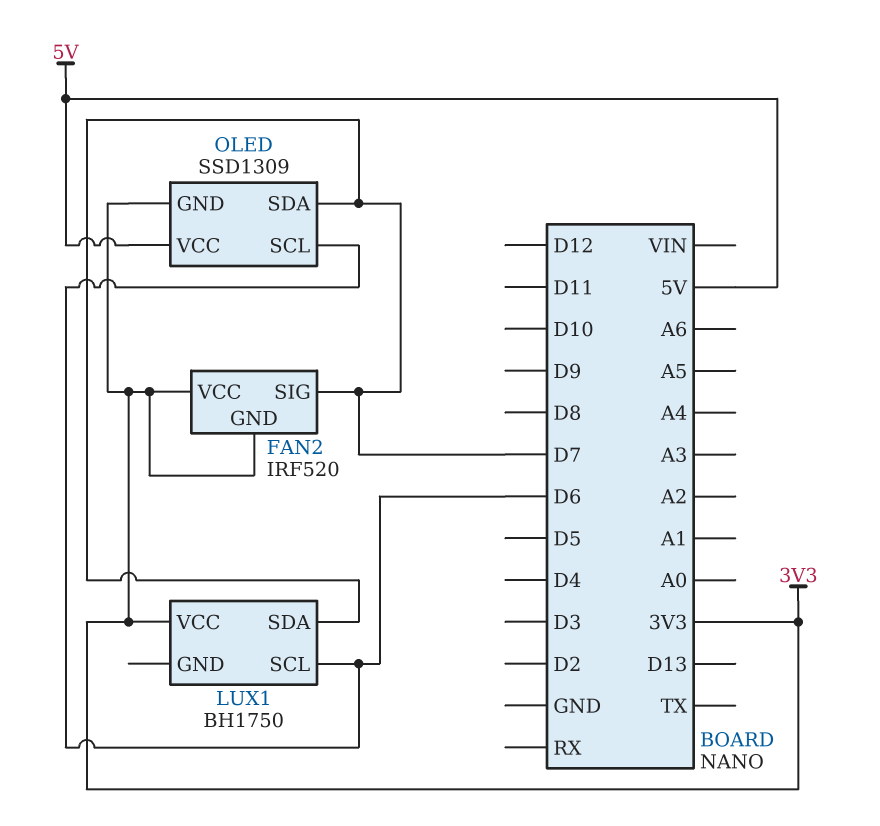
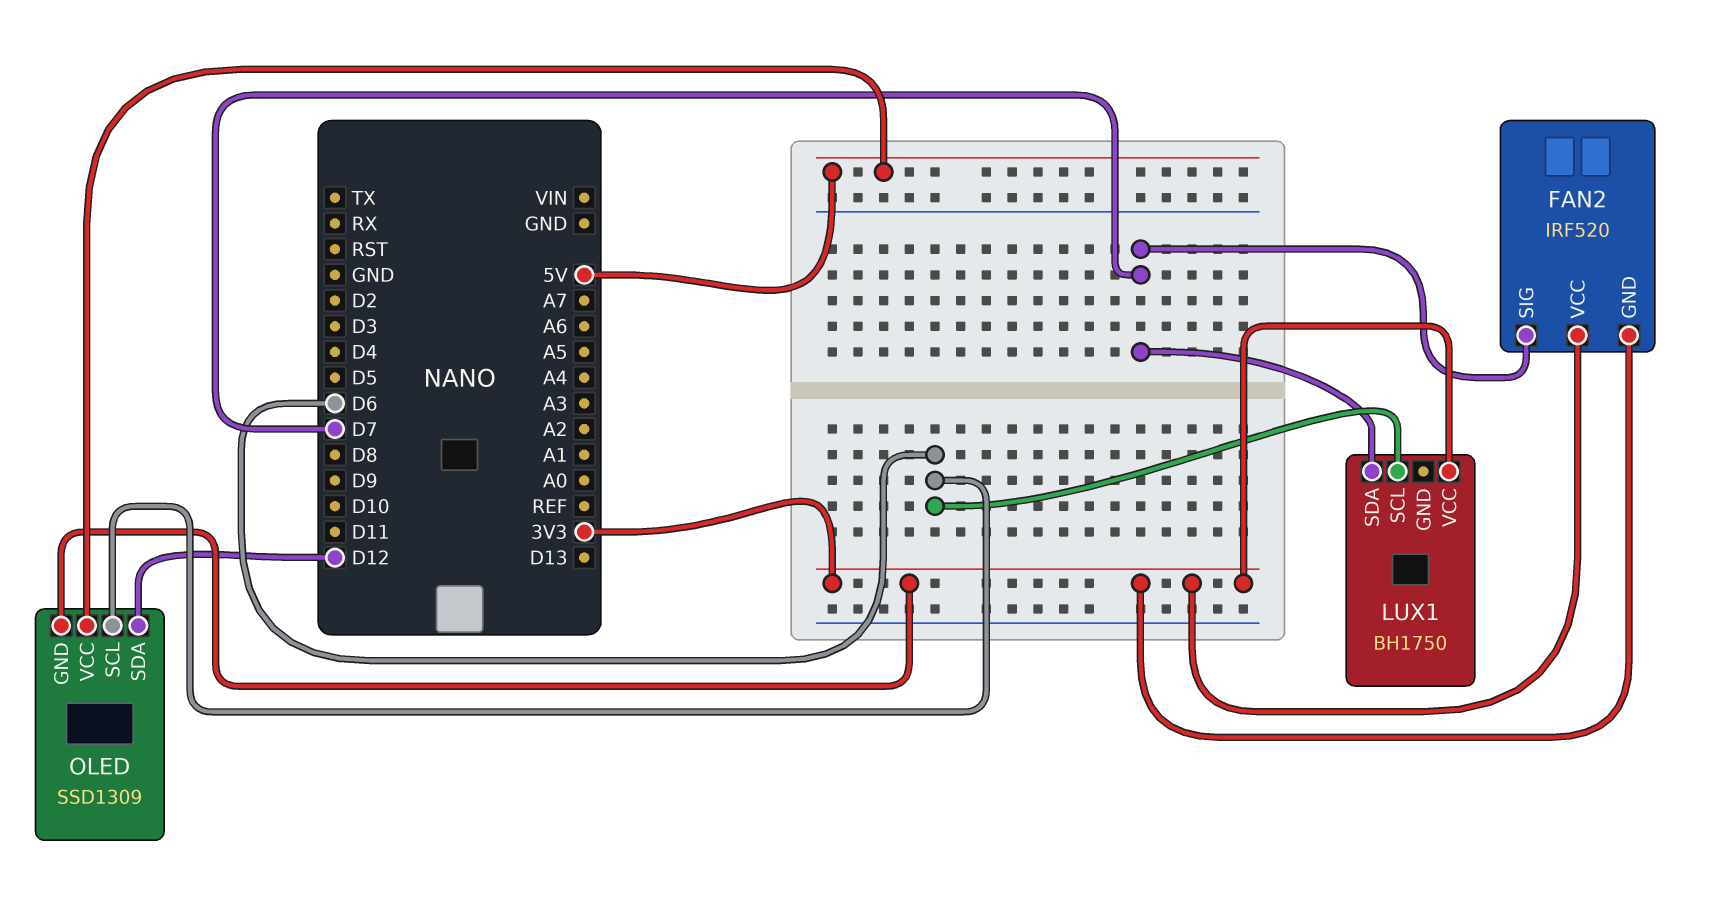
OLED pin SDA: D7 -> D12

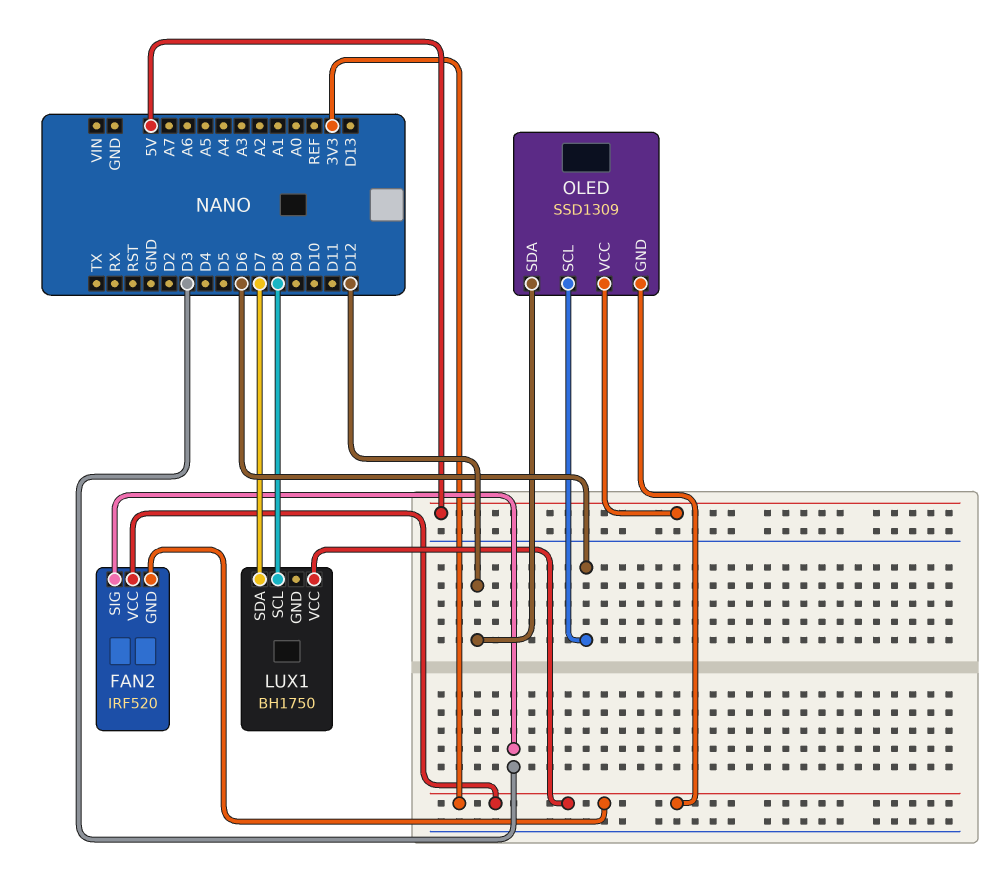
FAN2 pin SIG: D7 -> D3
LUX1 pin SCL: D6 -> D8

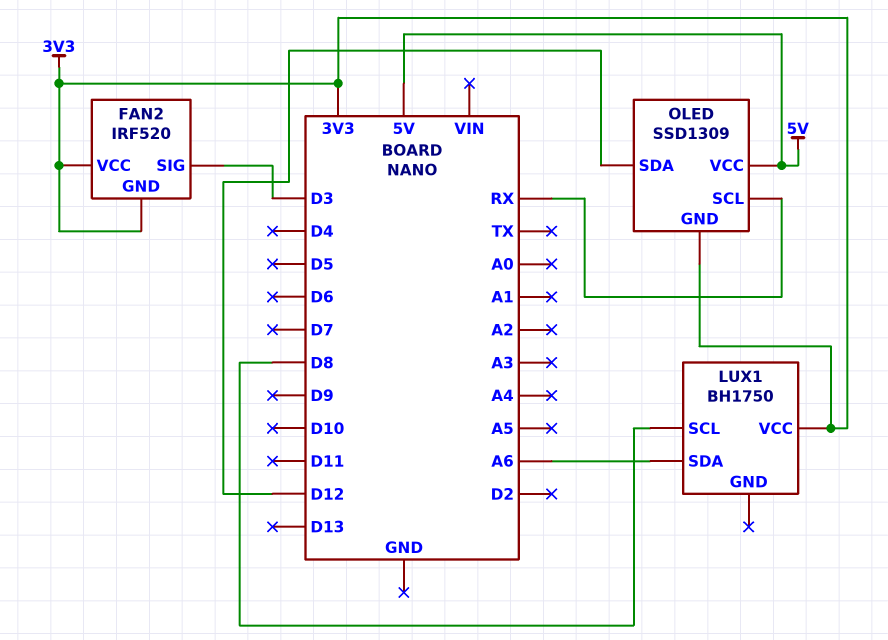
LUX1 pin SDA: D7 -> A6
OLED pin SCL: D6 -> RX

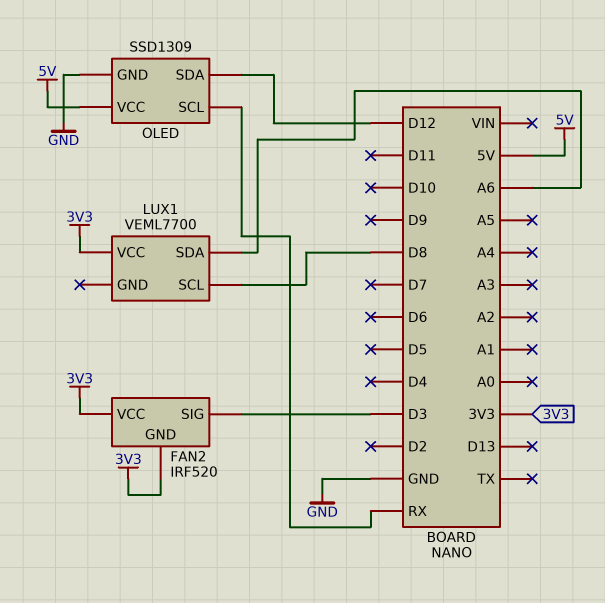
LUX1: BH1750 -> VEML7700
OLED pin GND: 3V3 -> GND

